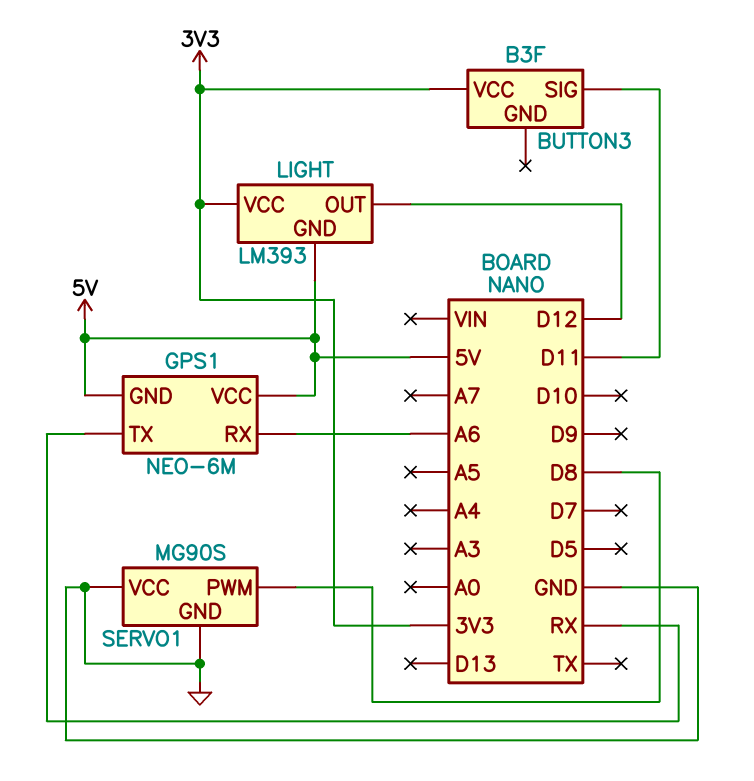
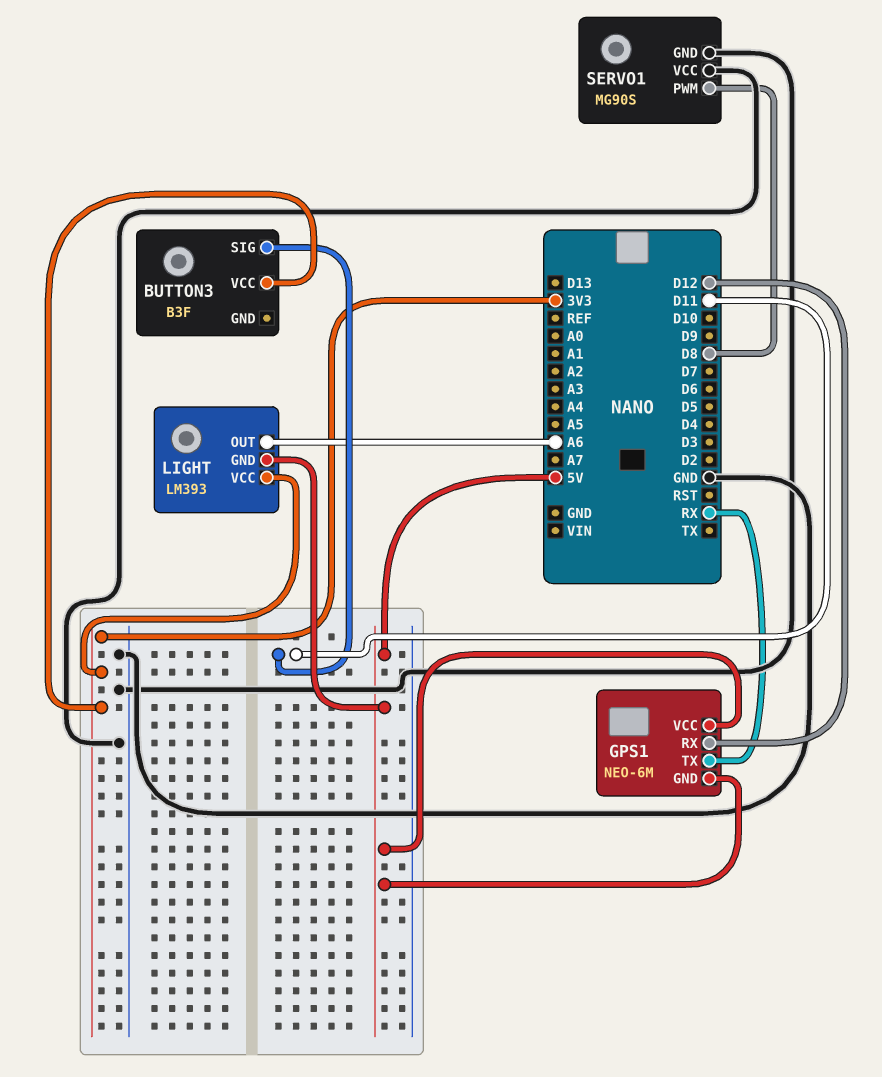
GPS1 pin RX: A6 -> D12
LIGHT pin OUT: D12 -> A6

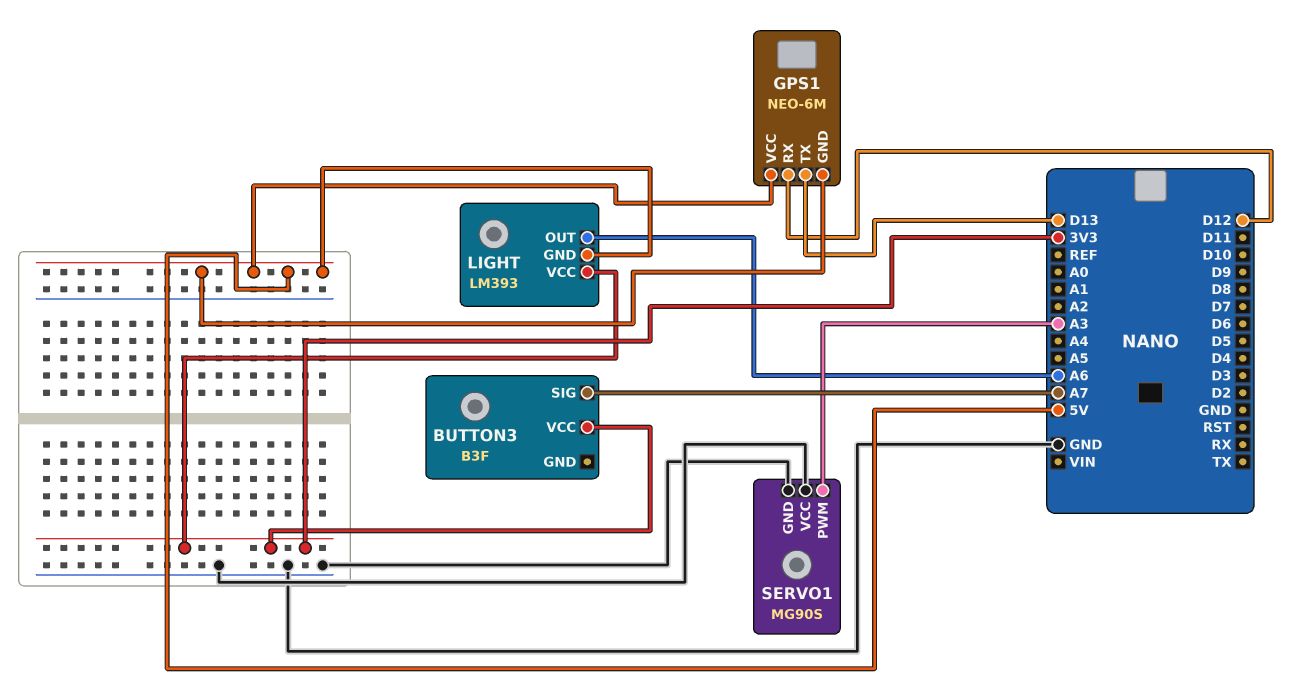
BUTTON3 pin SIG: D11 -> A7
GPS1 pin TX: RX -> D13
SERVO1 pin PWM: D8 -> A3

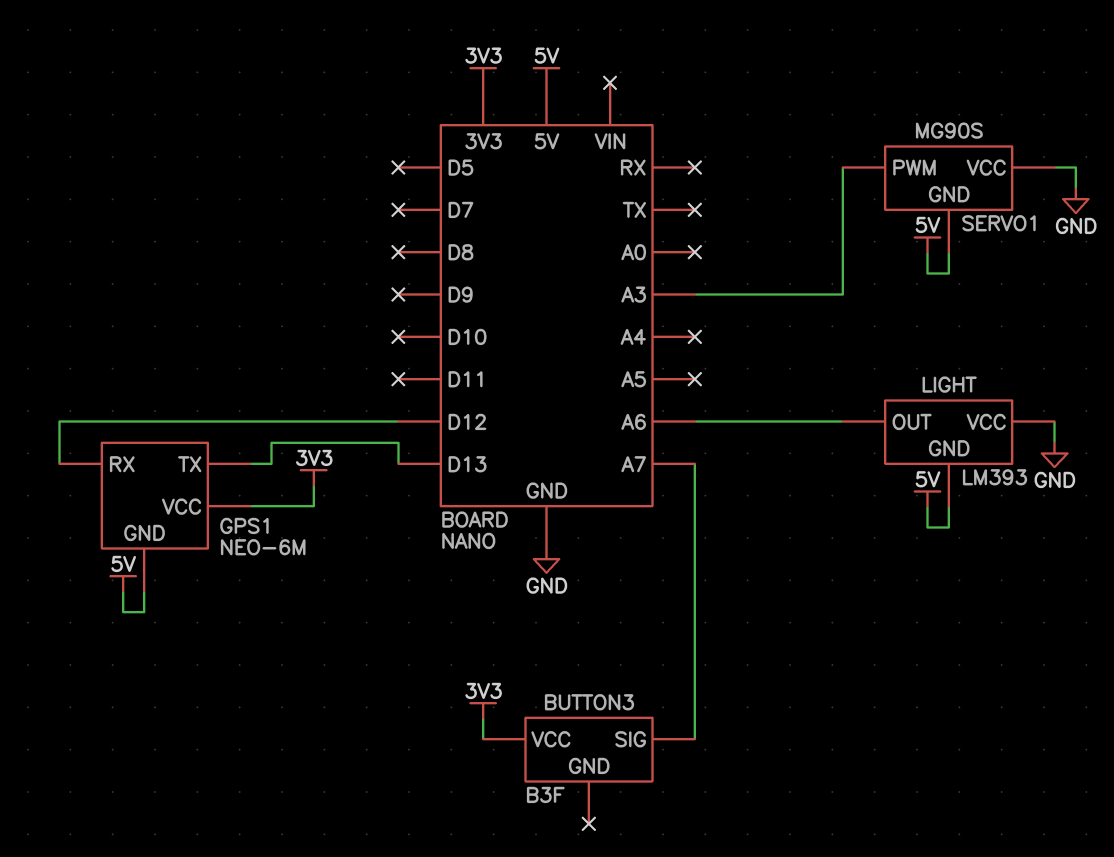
GPS1 pin VCC: 5V -> 3V3
LIGHT pin VCC: 3V3 -> GND
SERVO1 pin GND: GND -> 5V

